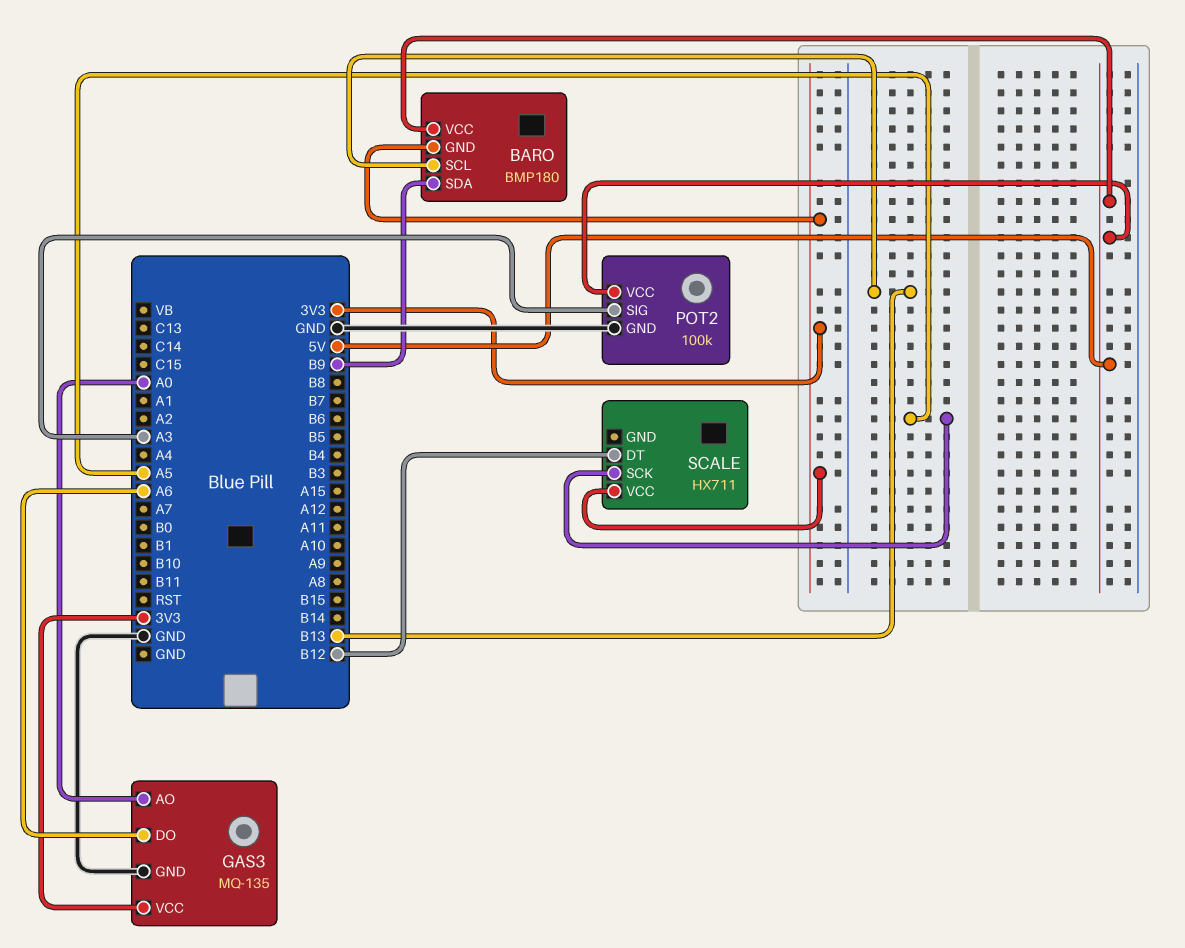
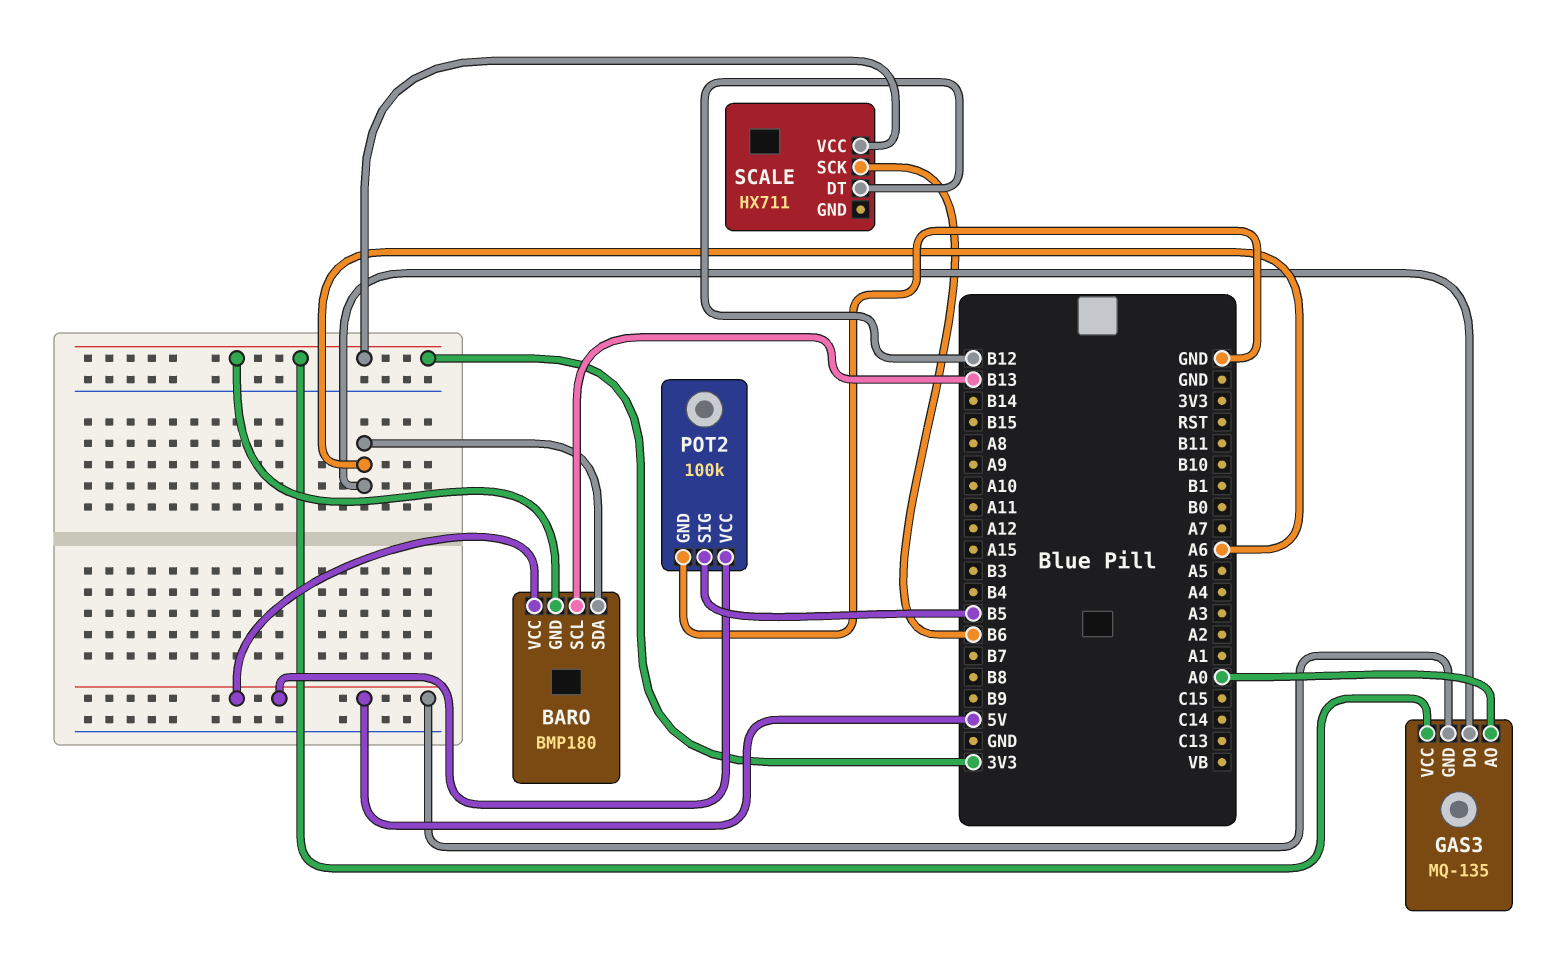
BARO pin SDA: B9 -> A6
GAS3 pin GND: GND -> 5V
POT2 pin SIG: A3 -> B5
SCALE pin SCK: A5 -> B6

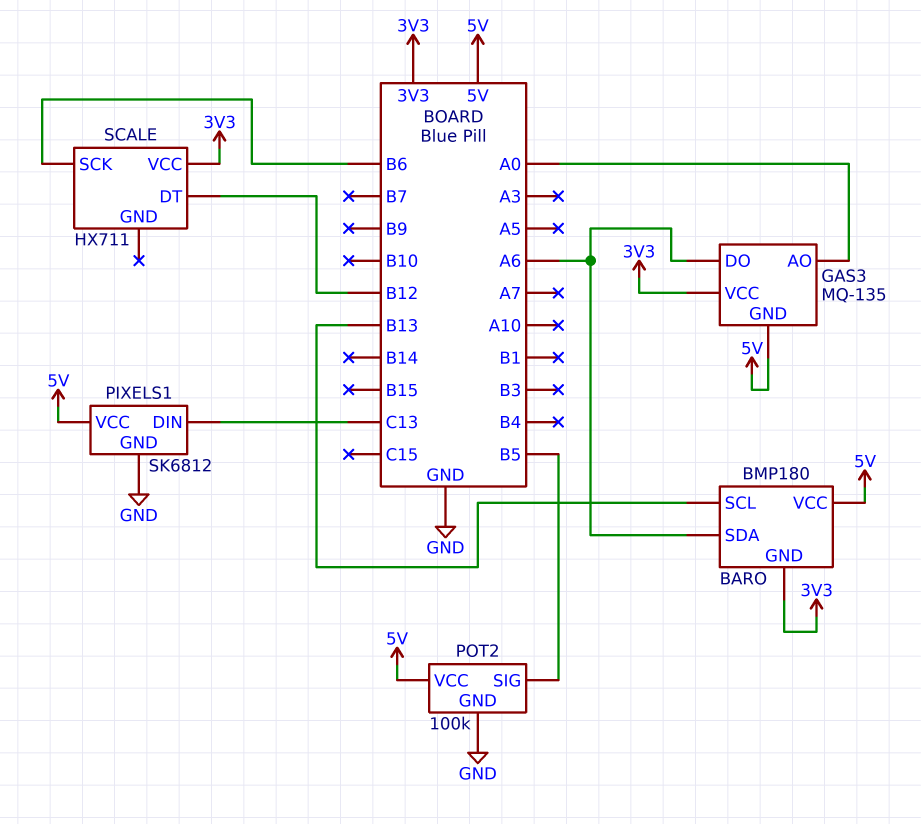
PIXELS1: none -> SK6812
PIXELS1 pin DIN: none -> C13
PIXELS1 pin GND: none -> GND
PIXELS1 pin VCC: none -> 5V

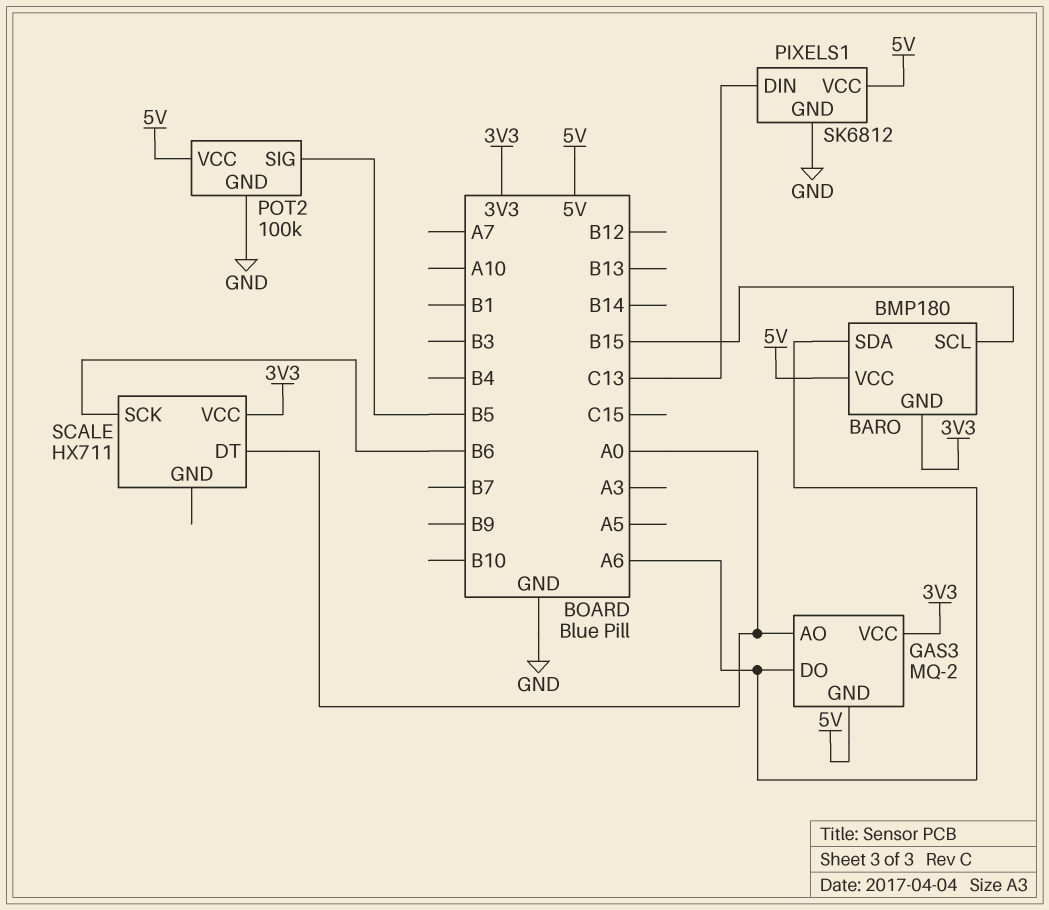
BARO pin SCL: B13 -> B15
GAS3: MQ-135 -> MQ-2
SCALE pin DT: B12 -> A0

